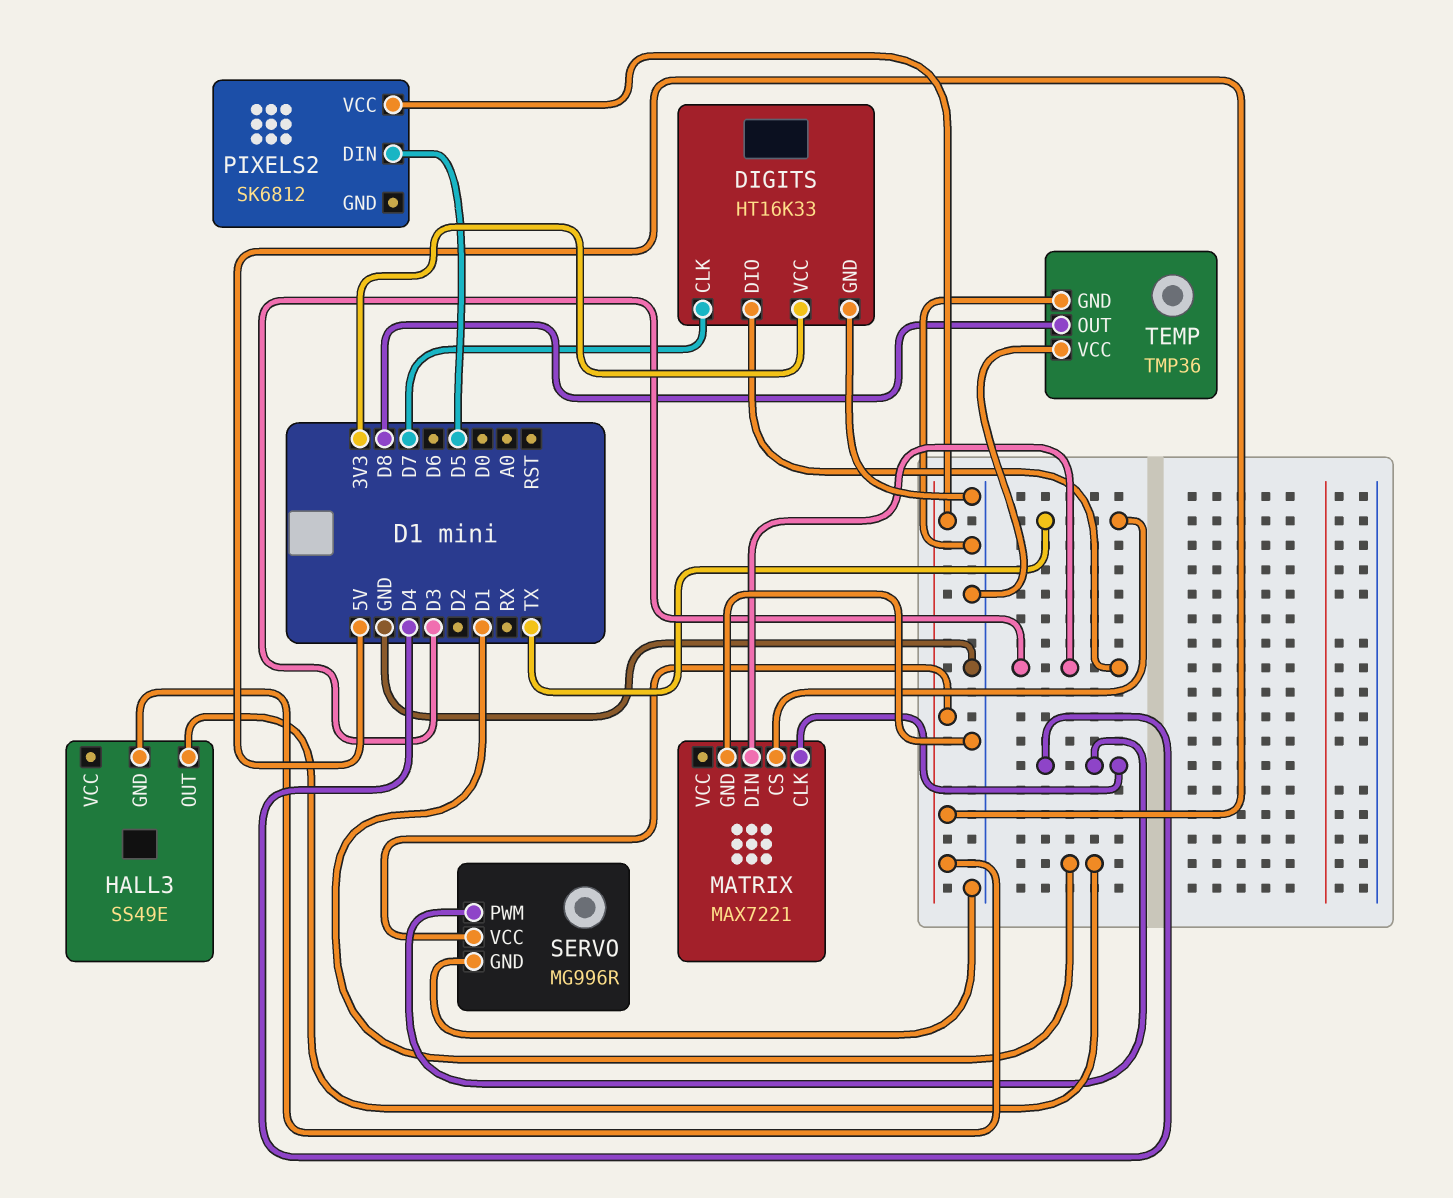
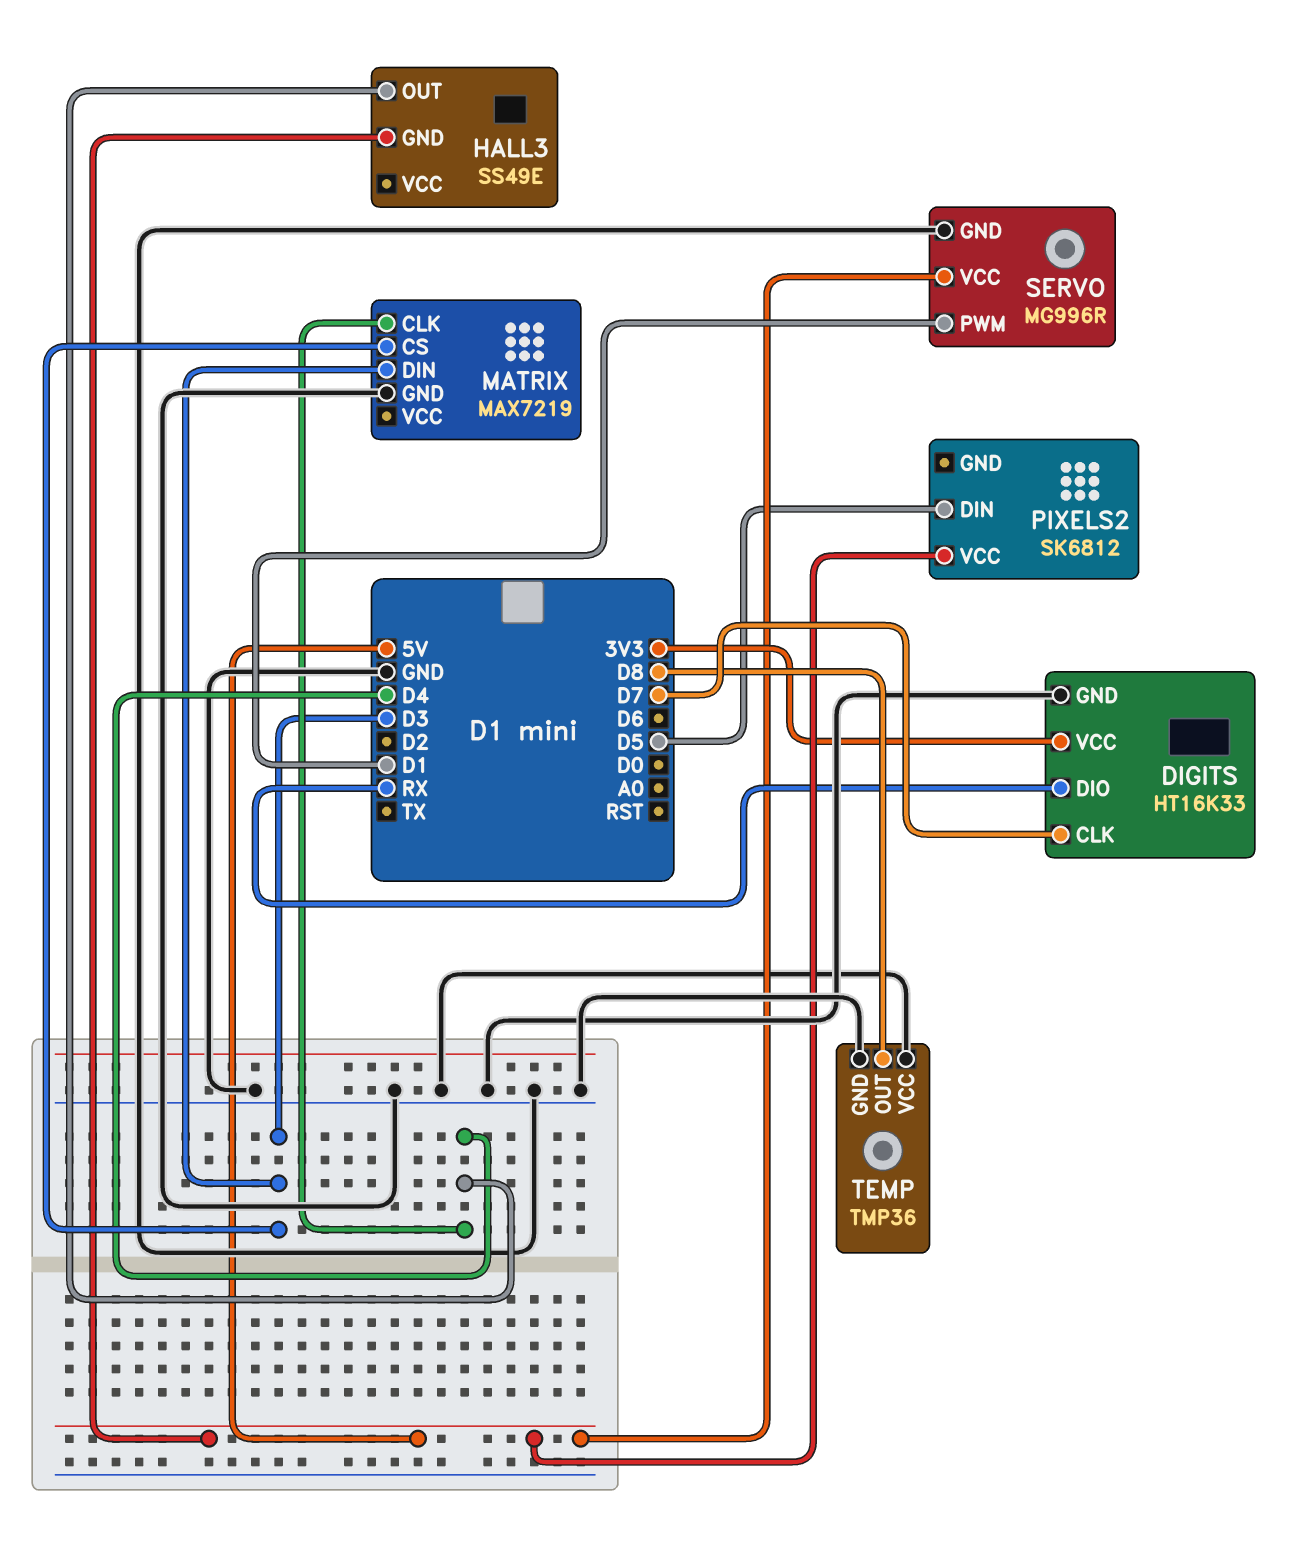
DIGITS pin DIO: D3 -> RX
HALL3 pin OUT: D1 -> D4
MATRIX: MAX7221 -> MAX7219
MATRIX pin CS: TX -> D3
SERVO pin PWM: D4 -> D1

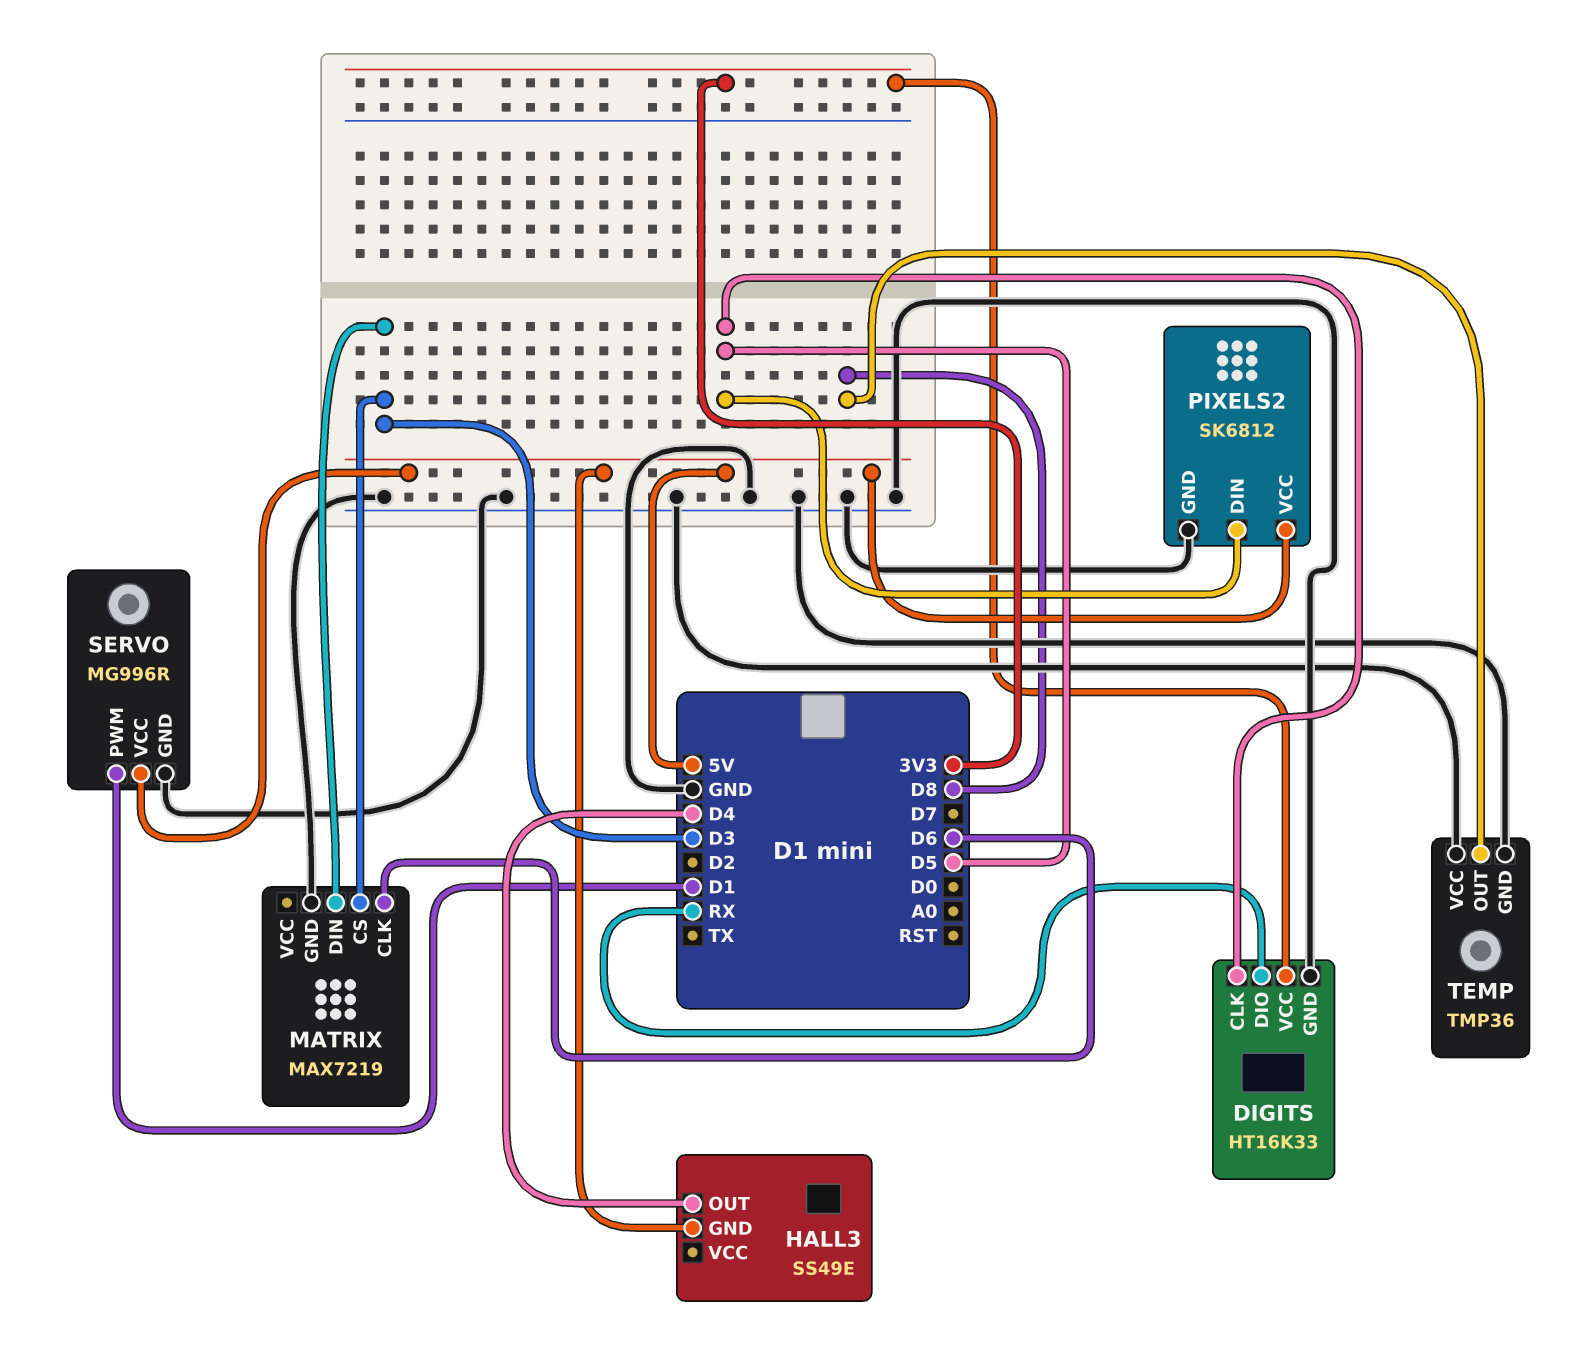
DIGITS pin CLK: D7 -> D5
MATRIX pin CLK: D4 -> D6
PIXELS2 pin GND: none -> GND

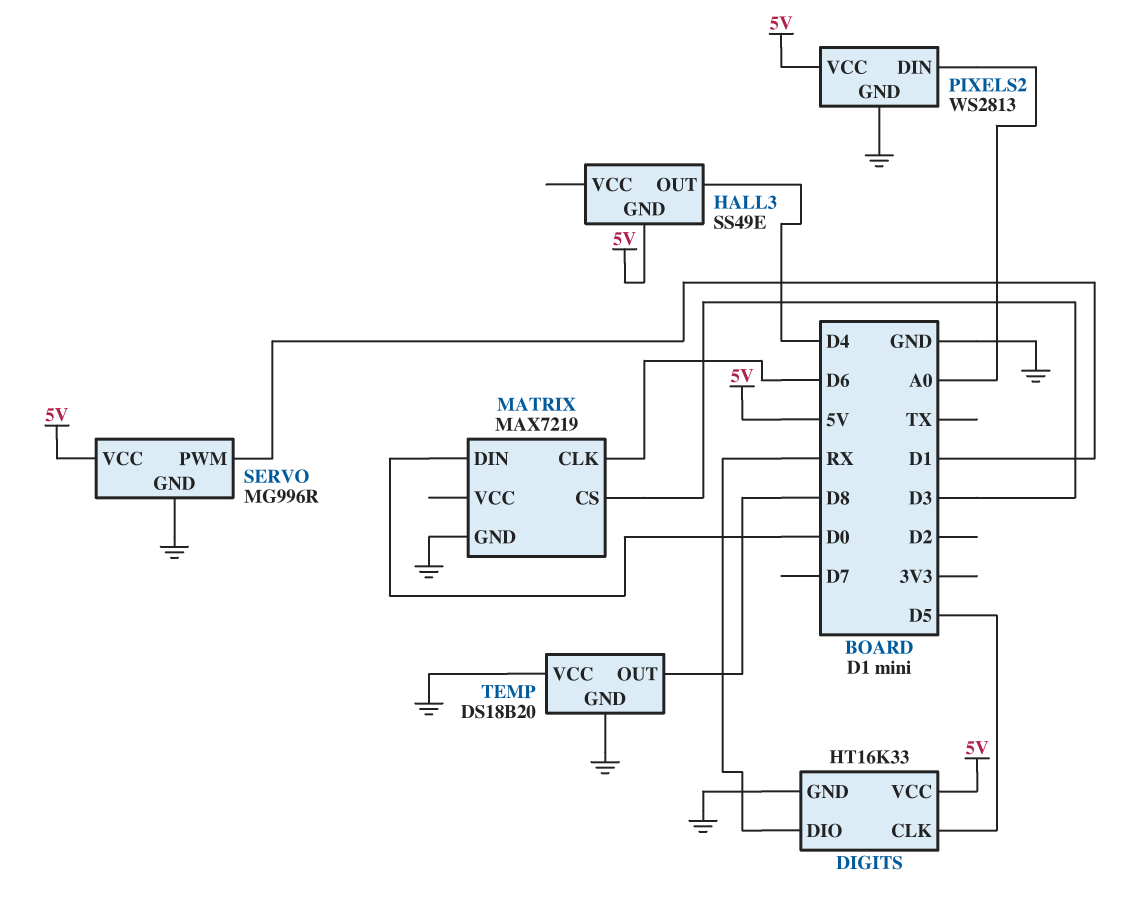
DIGITS pin VCC: 3V3 -> 5V
MATRIX pin DIN: D3 -> D0
PIXELS2: SK6812 -> WS2813
PIXELS2 pin DIN: D5 -> A0
TEMP: TMP36 -> DS18B20

